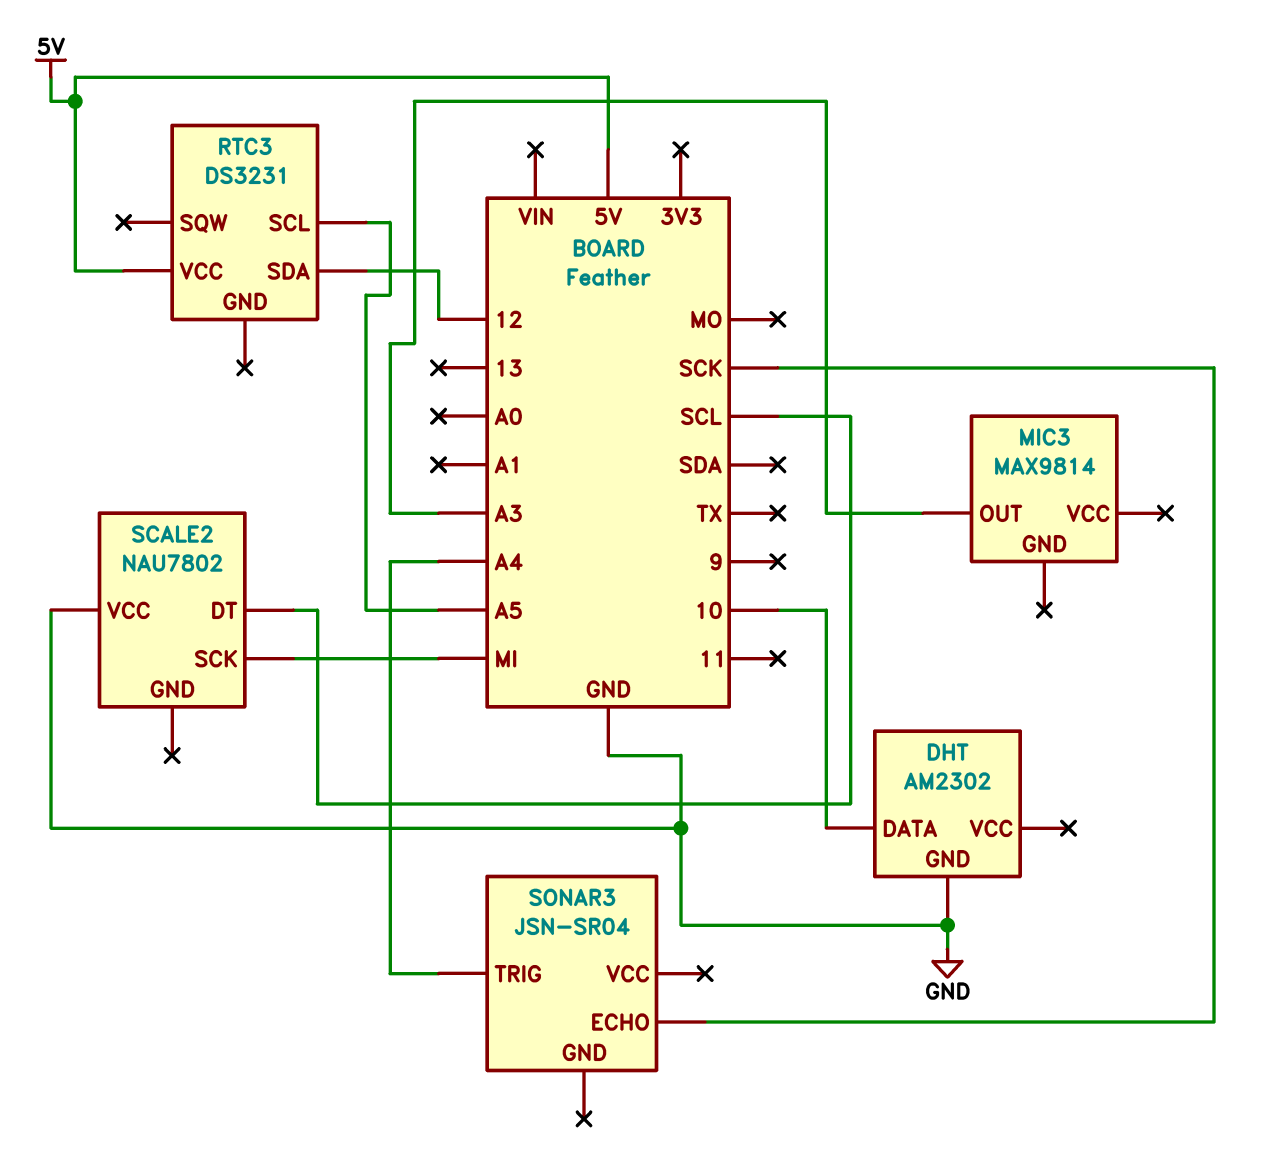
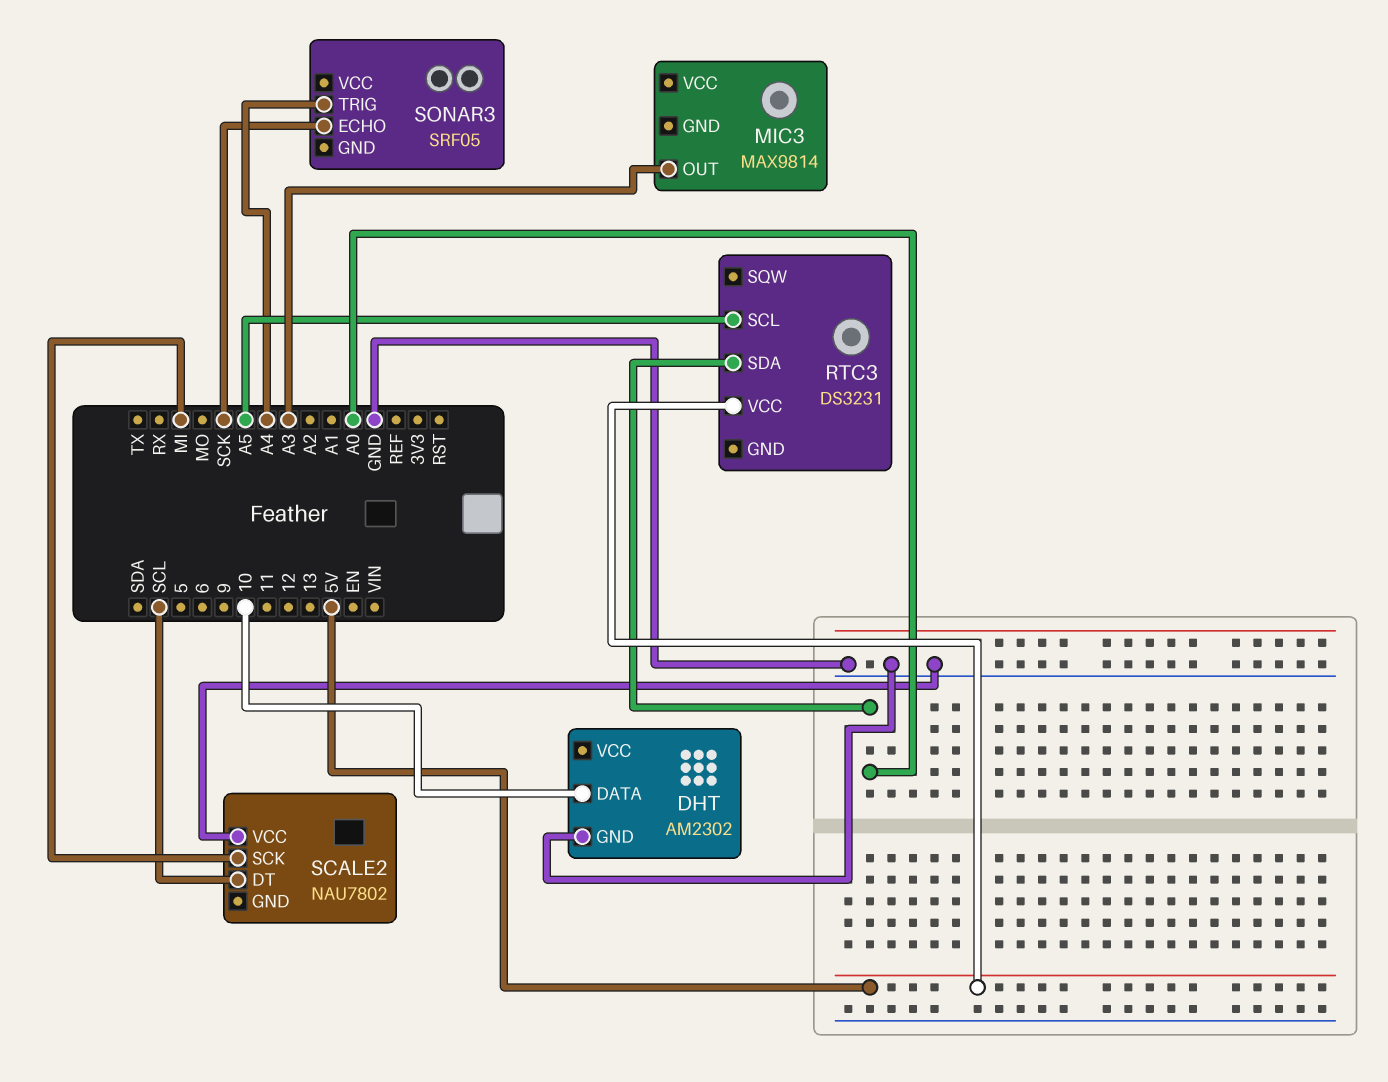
RTC3 pin SDA: 12 -> A0
SONAR3: JSN-SR04 -> SRF05

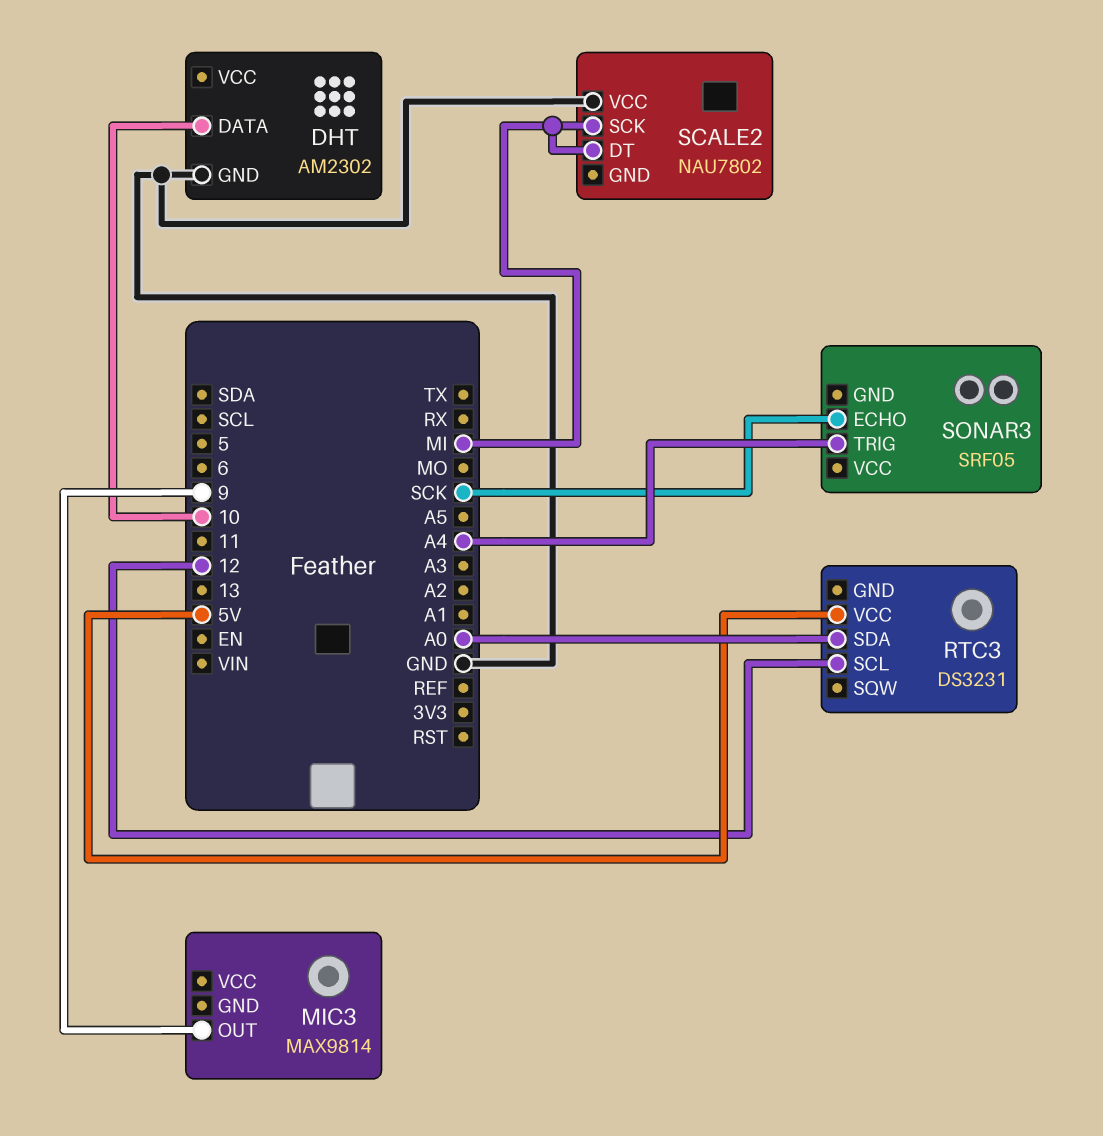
MIC3 pin OUT: A3 -> 9
RTC3 pin SCL: A5 -> 12
SCALE2 pin DT: SCL -> MI

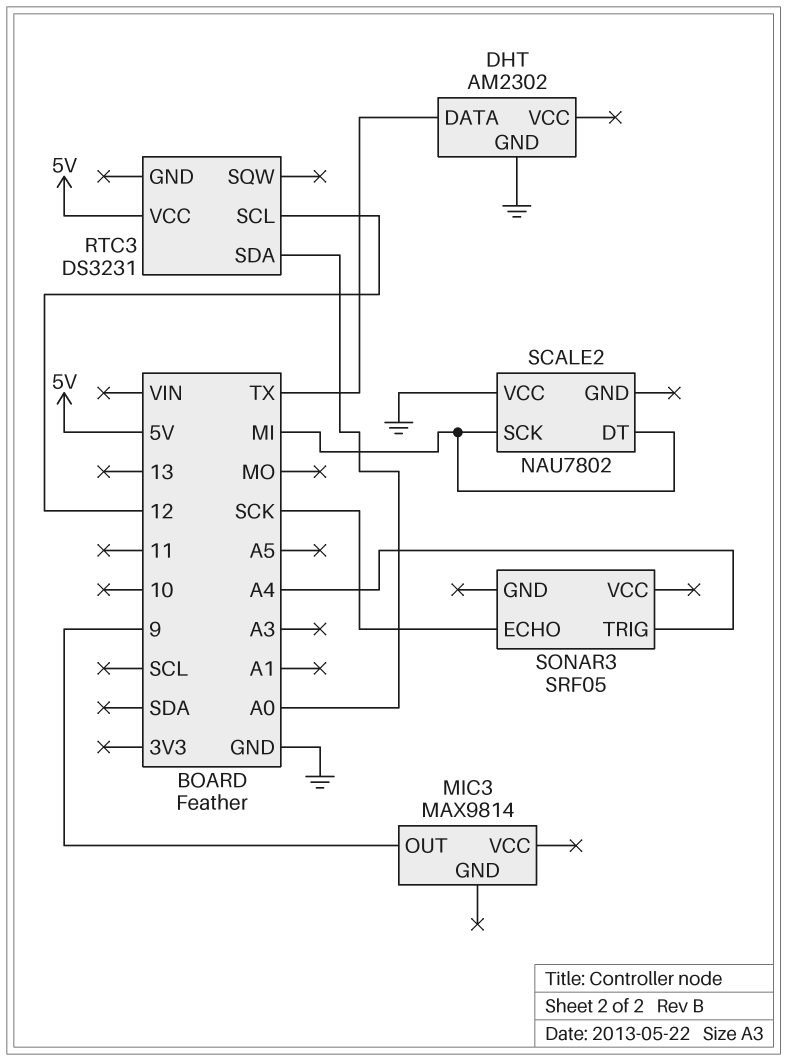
DHT pin DATA: 10 -> TX

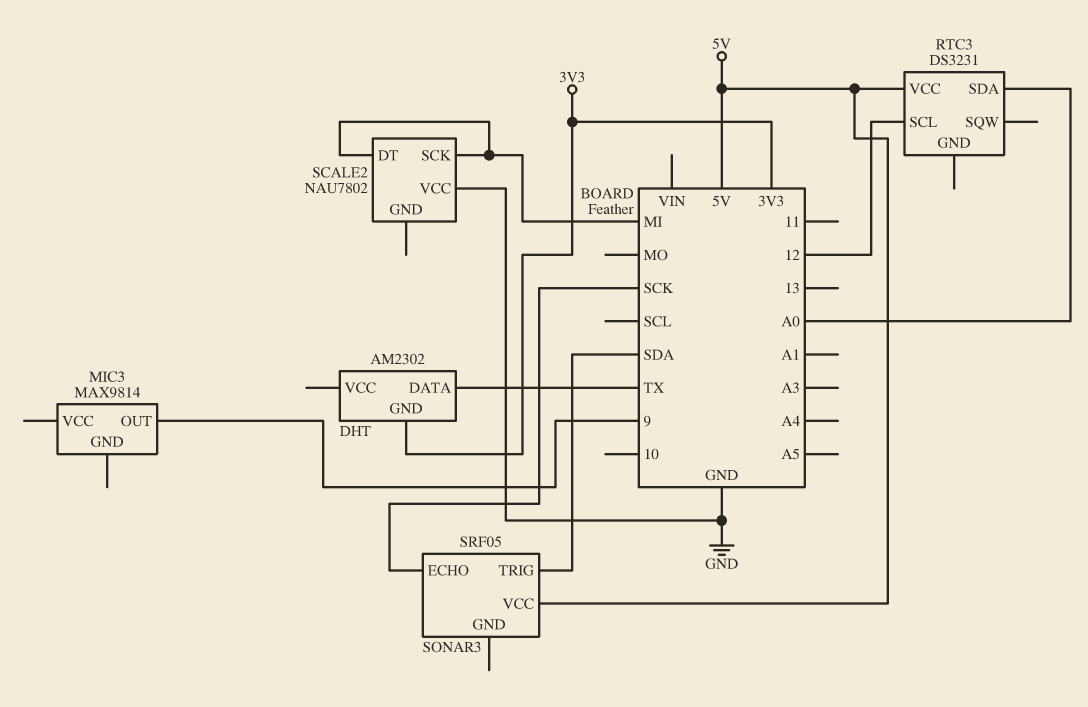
DHT pin GND: GND -> 3V3
SONAR3 pin TRIG: A4 -> SDA
SONAR3 pin VCC: none -> 5V

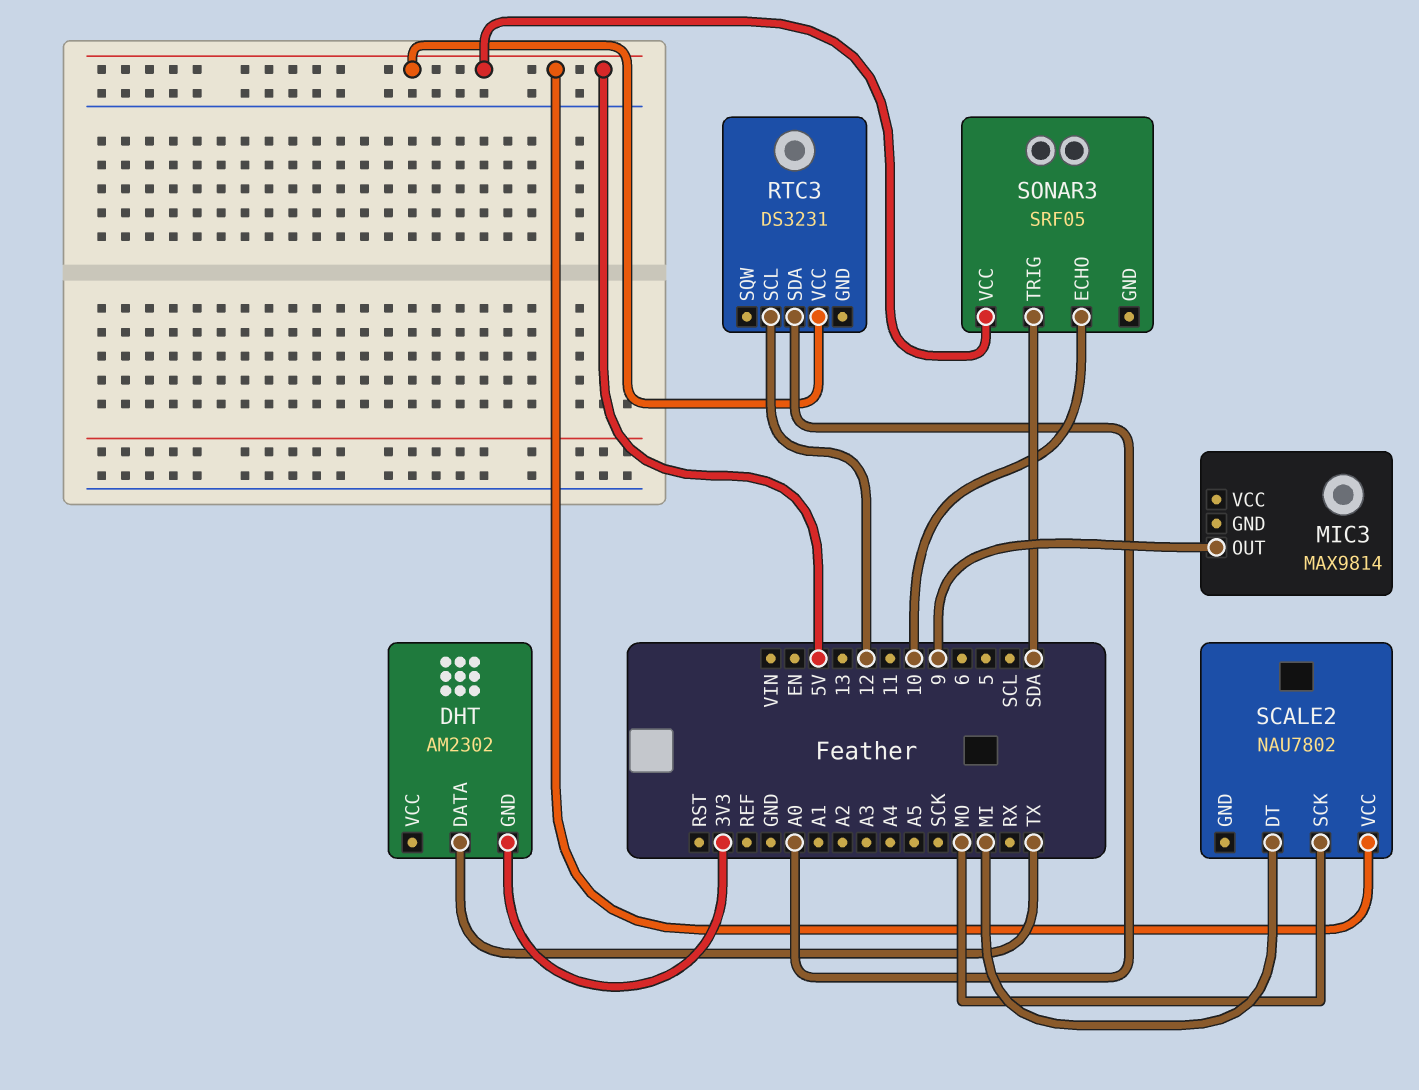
SCALE2 pin SCK: MI -> MO
SCALE2 pin VCC: GND -> 5V
SONAR3 pin ECHO: SCK -> 10

